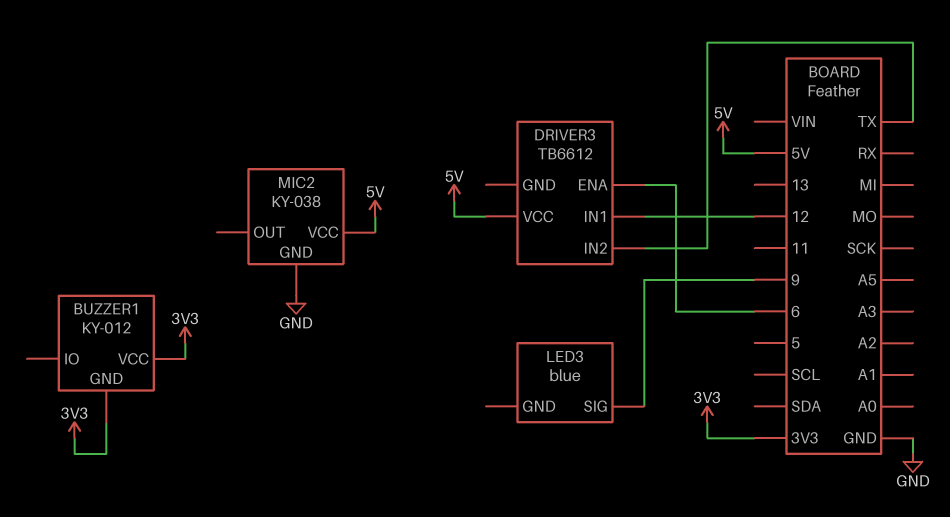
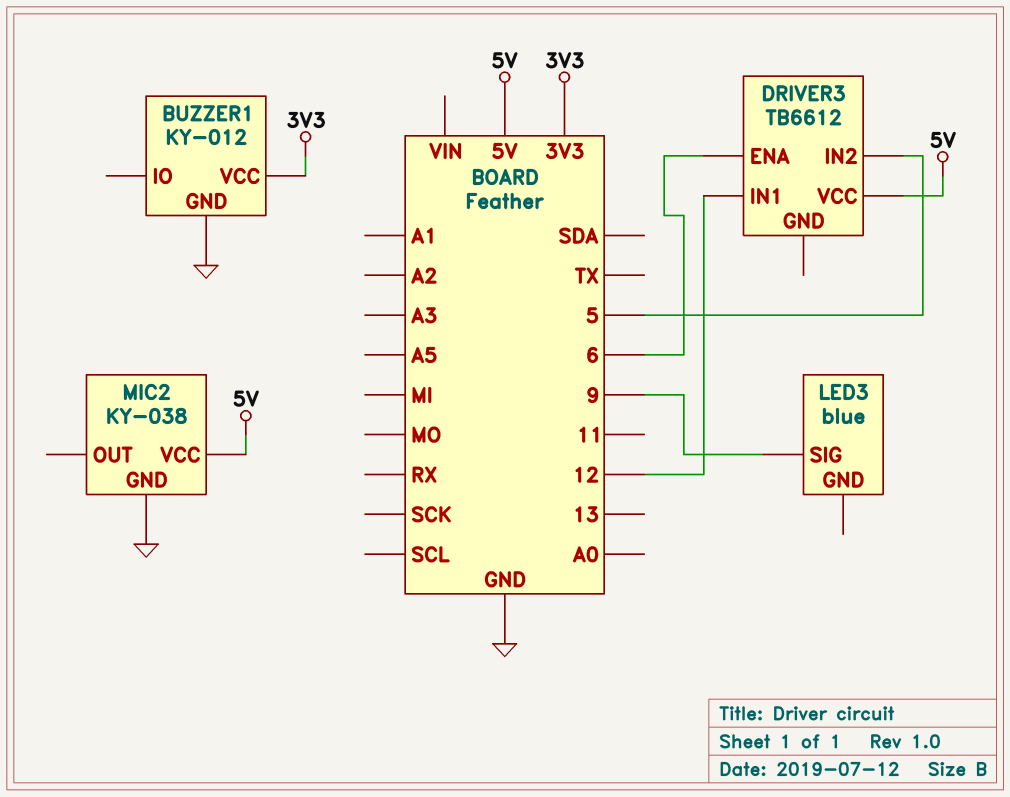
BUZZER1 pin GND: 3V3 -> GND
DRIVER3 pin IN2: TX -> 5

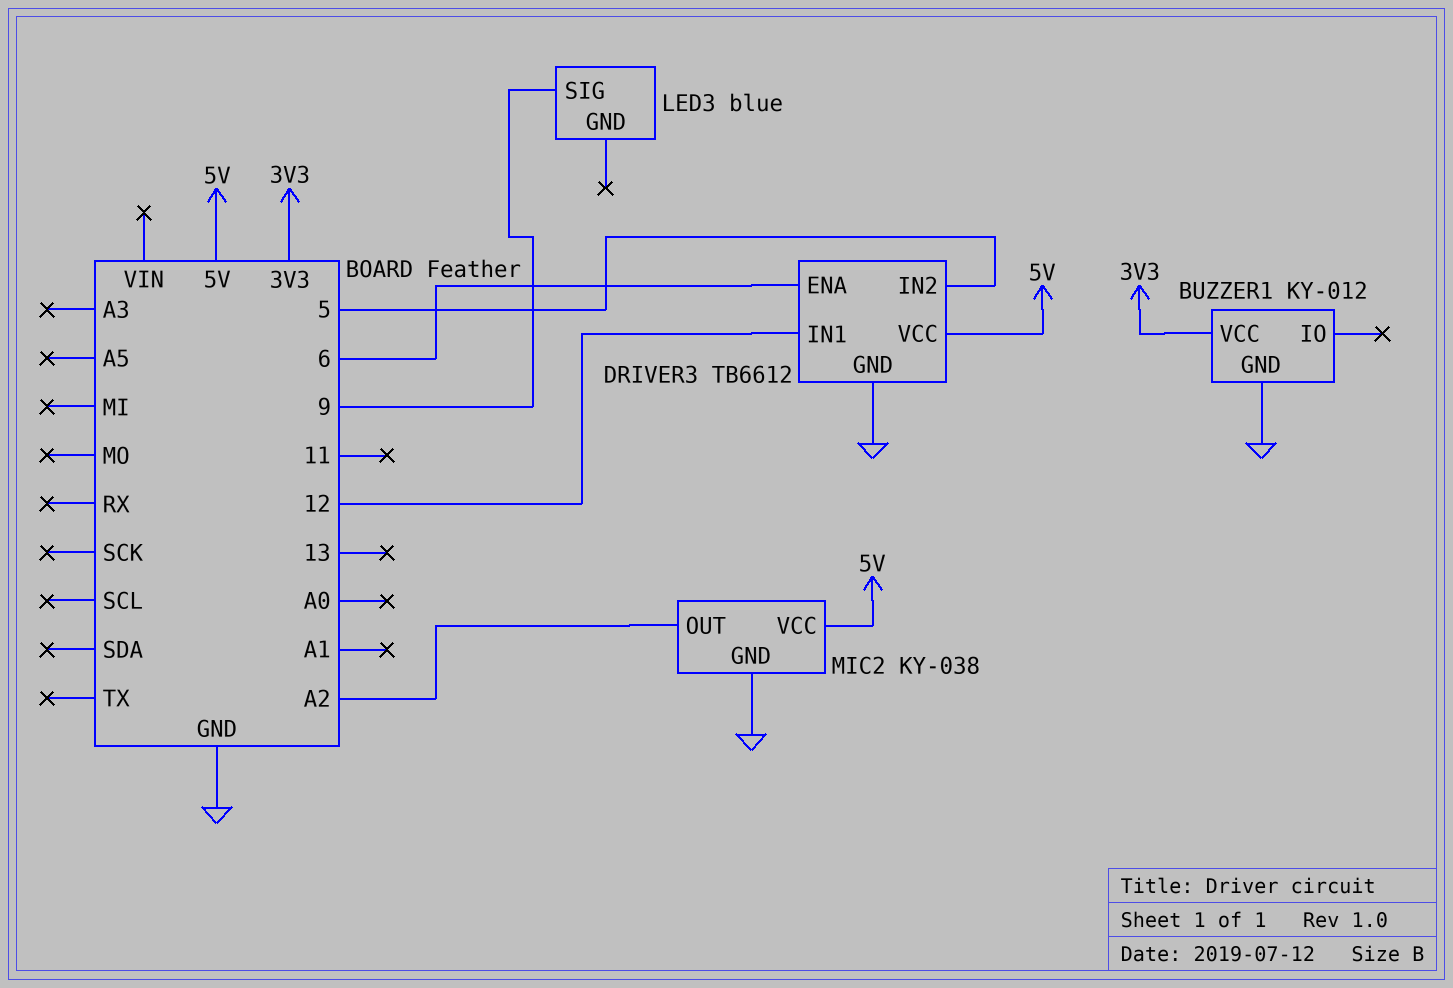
DRIVER3 pin GND: none -> GND
MIC2 pin OUT: none -> A2

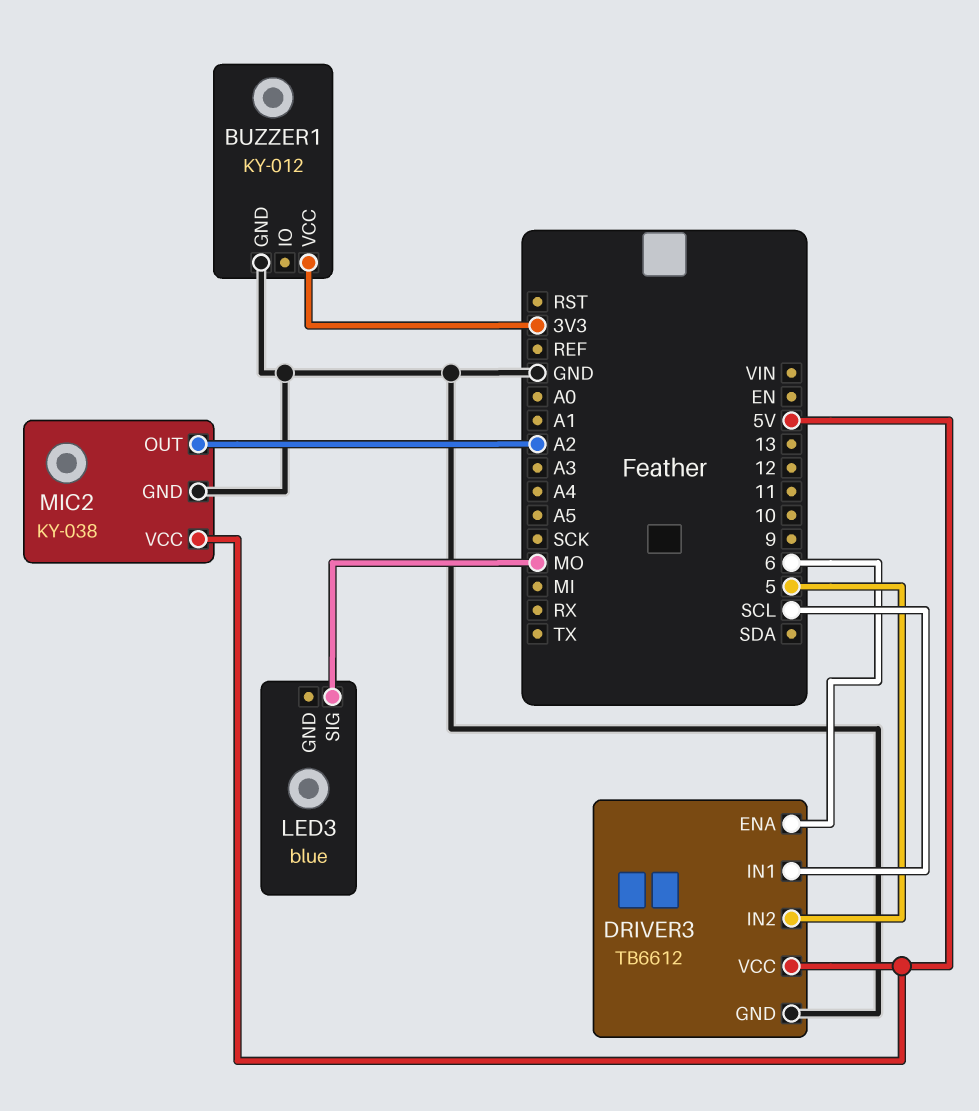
DRIVER3 pin IN1: 12 -> SCL
LED3 pin SIG: 9 -> MO

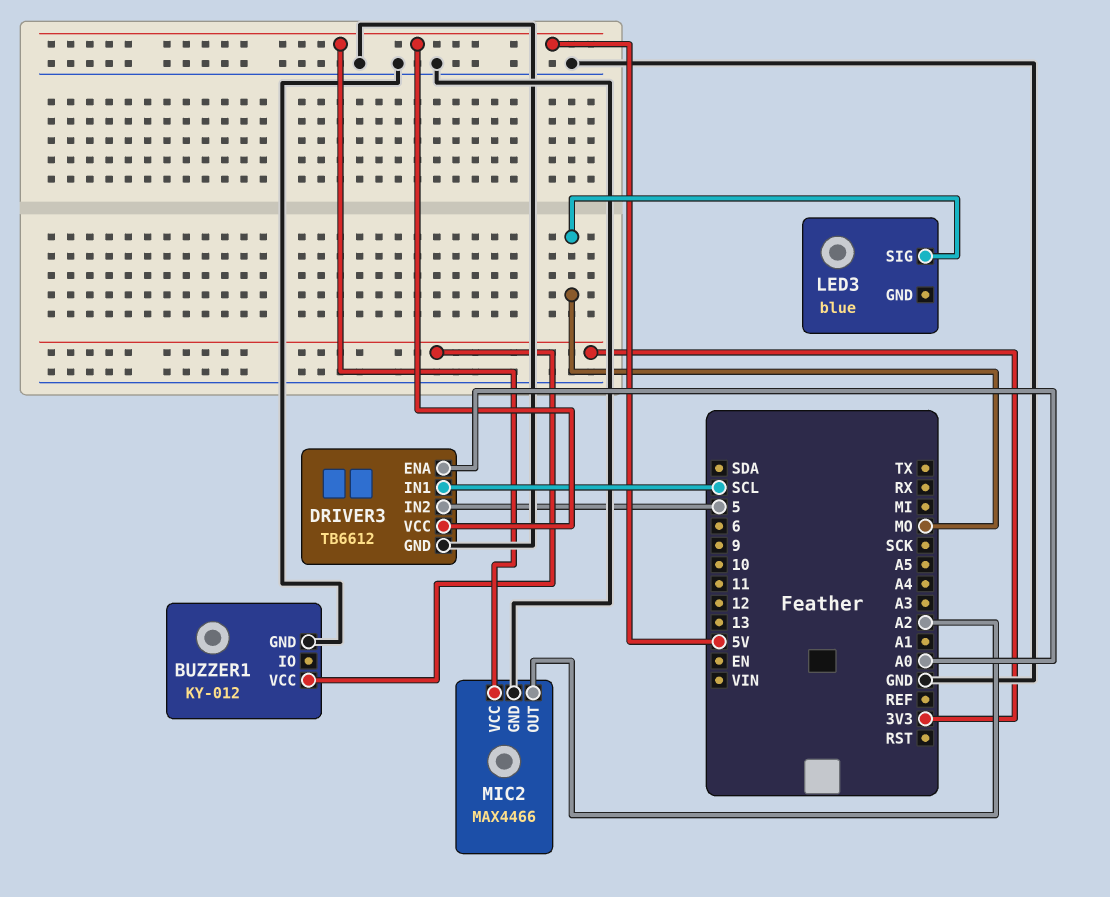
DRIVER3 pin ENA: 6 -> A0
MIC2: KY-038 -> MAX4466

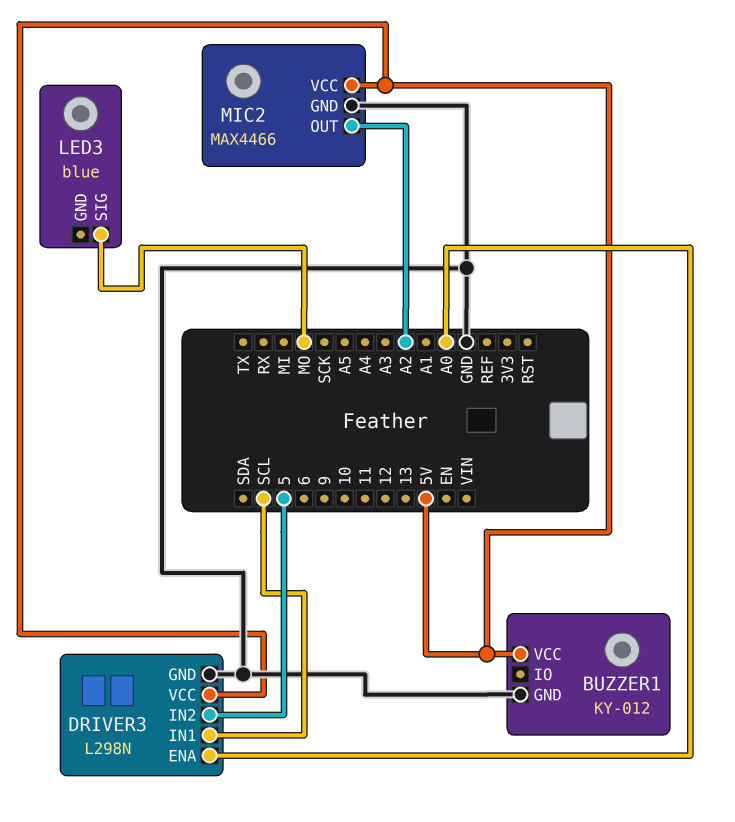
BUZZER1 pin VCC: 3V3 -> 5V
DRIVER3: TB6612 -> L298N

